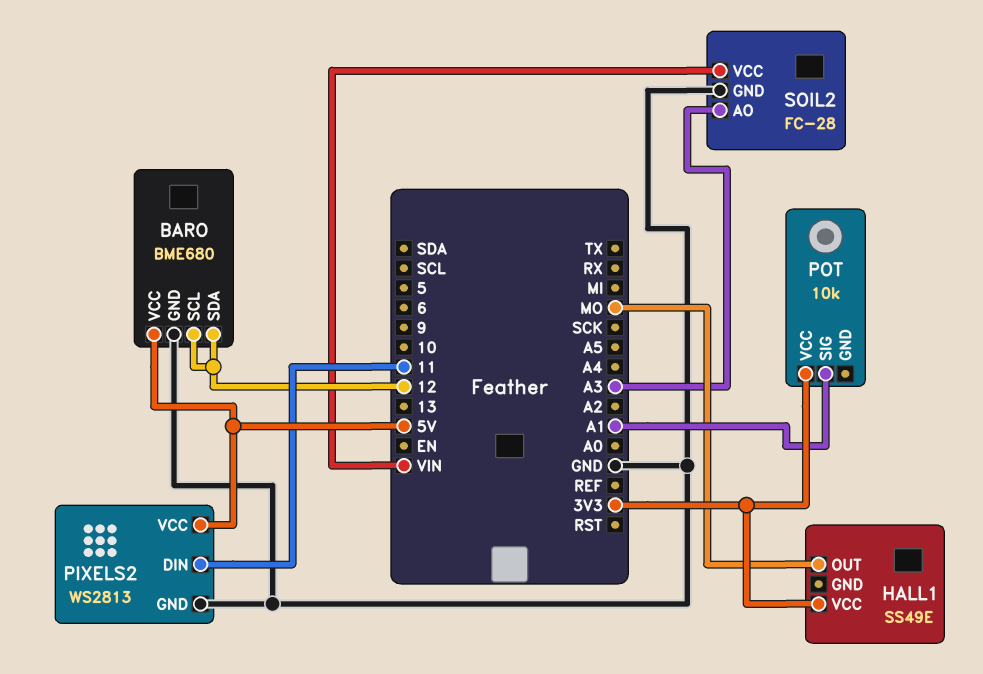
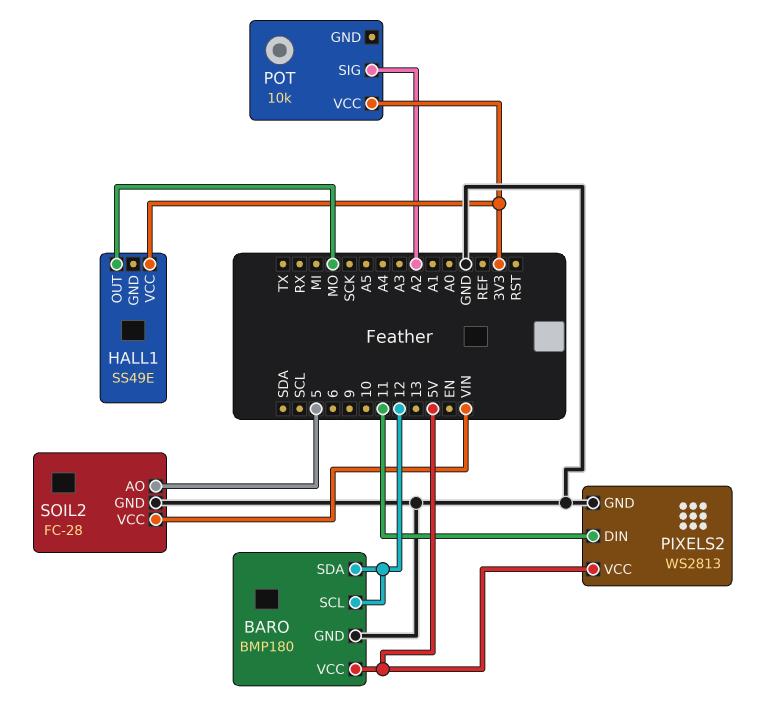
BARO: BME680 -> BMP180
POT pin SIG: A1 -> A2
SOIL2 pin AO: A3 -> 5

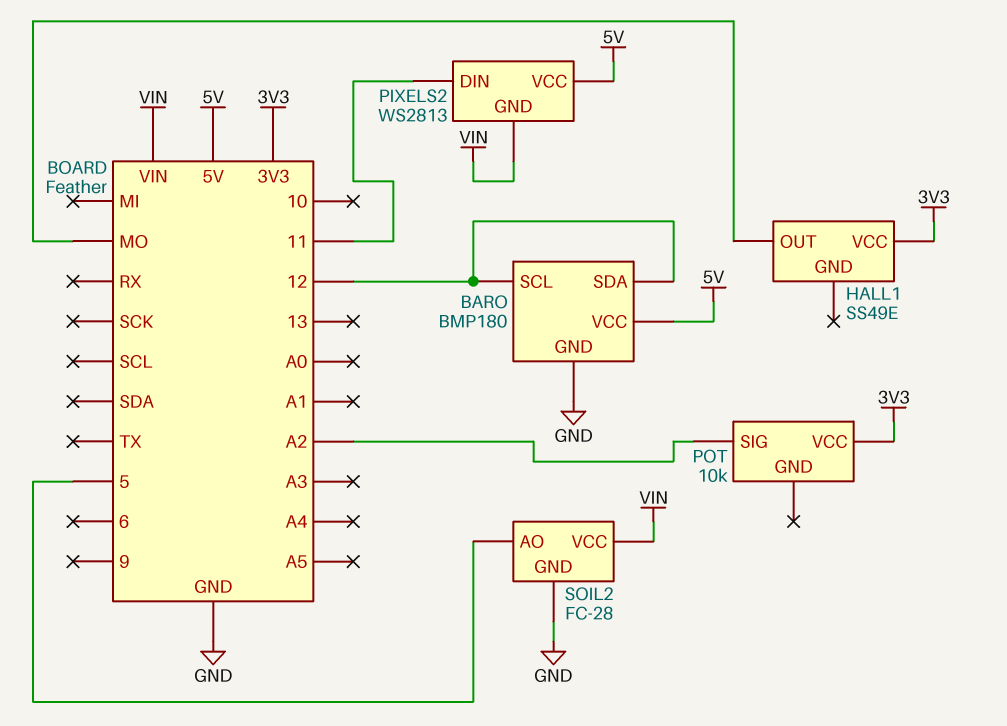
PIXELS2 pin GND: GND -> VIN

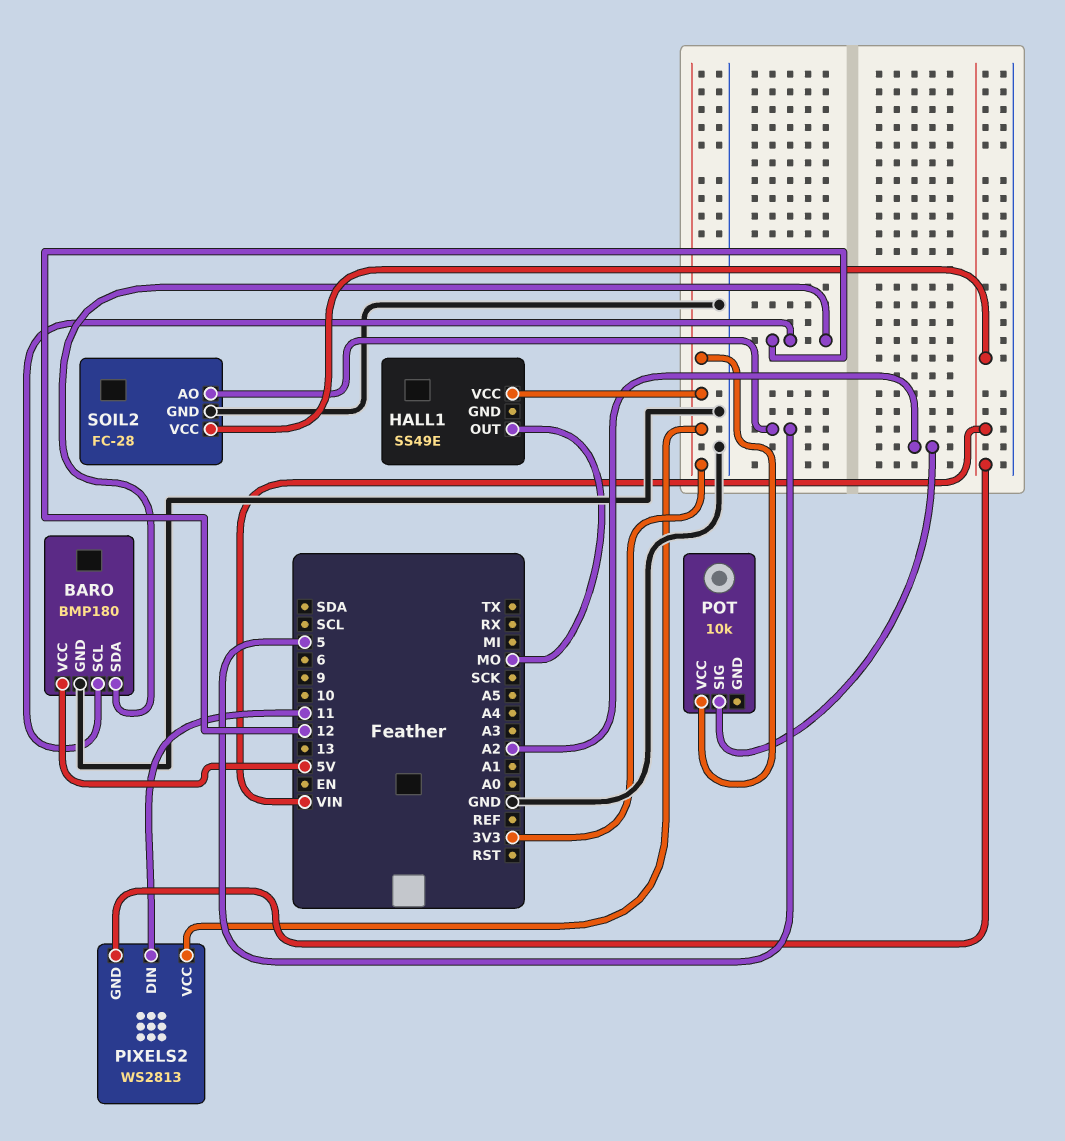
PIXELS2 pin VCC: 5V -> 3V3

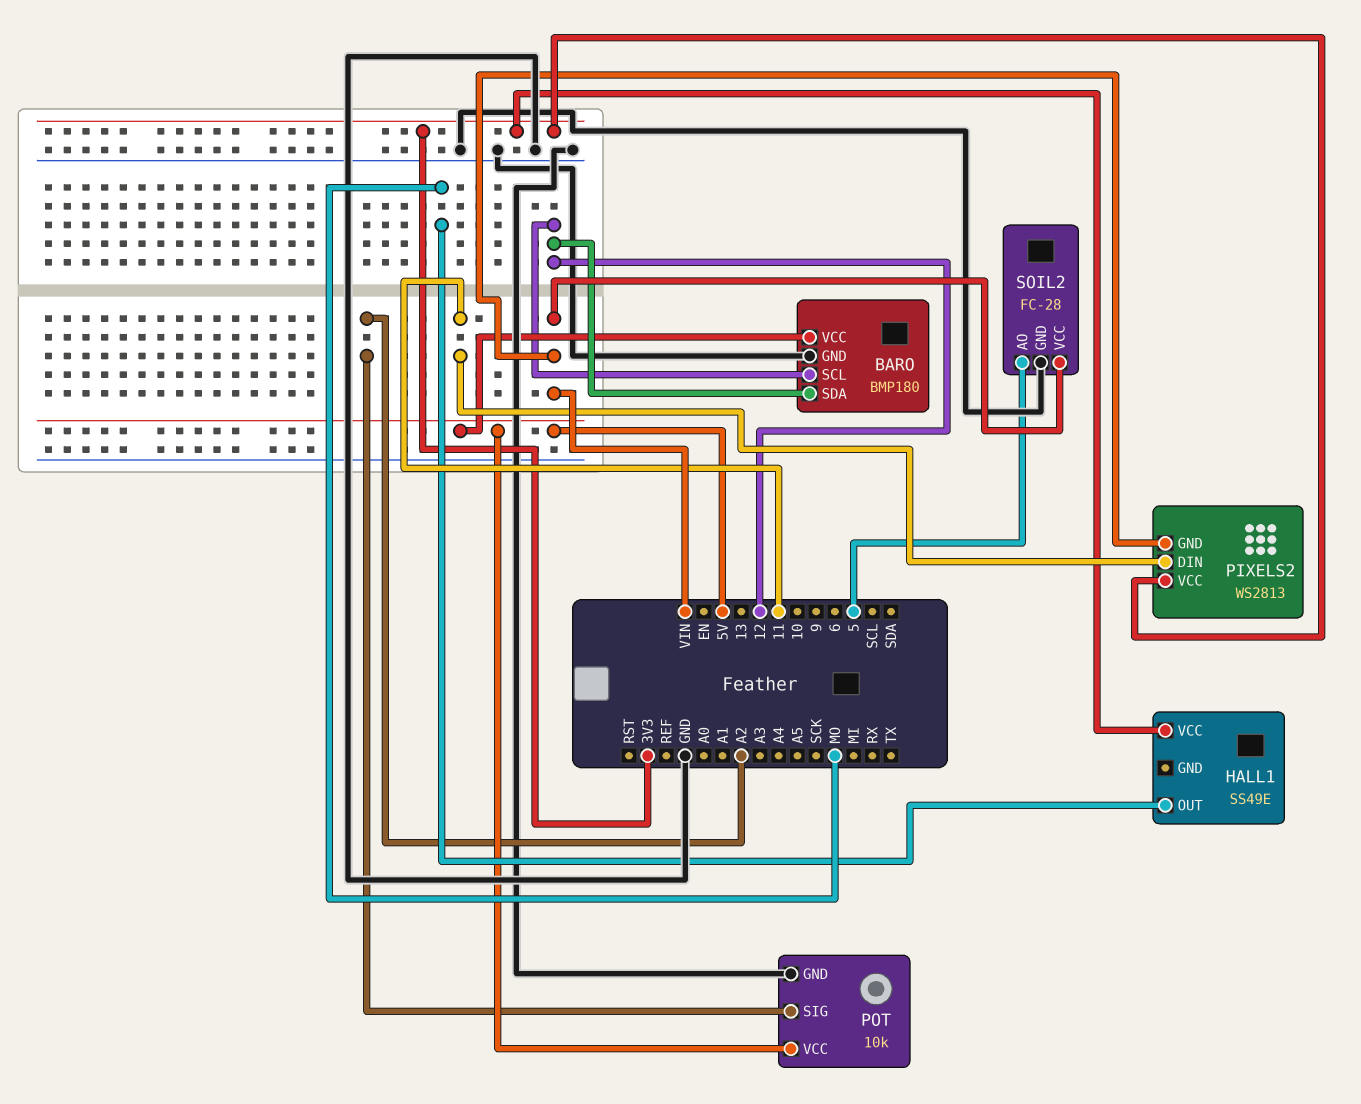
POT pin GND: none -> GND
POT pin VCC: 3V3 -> 5V

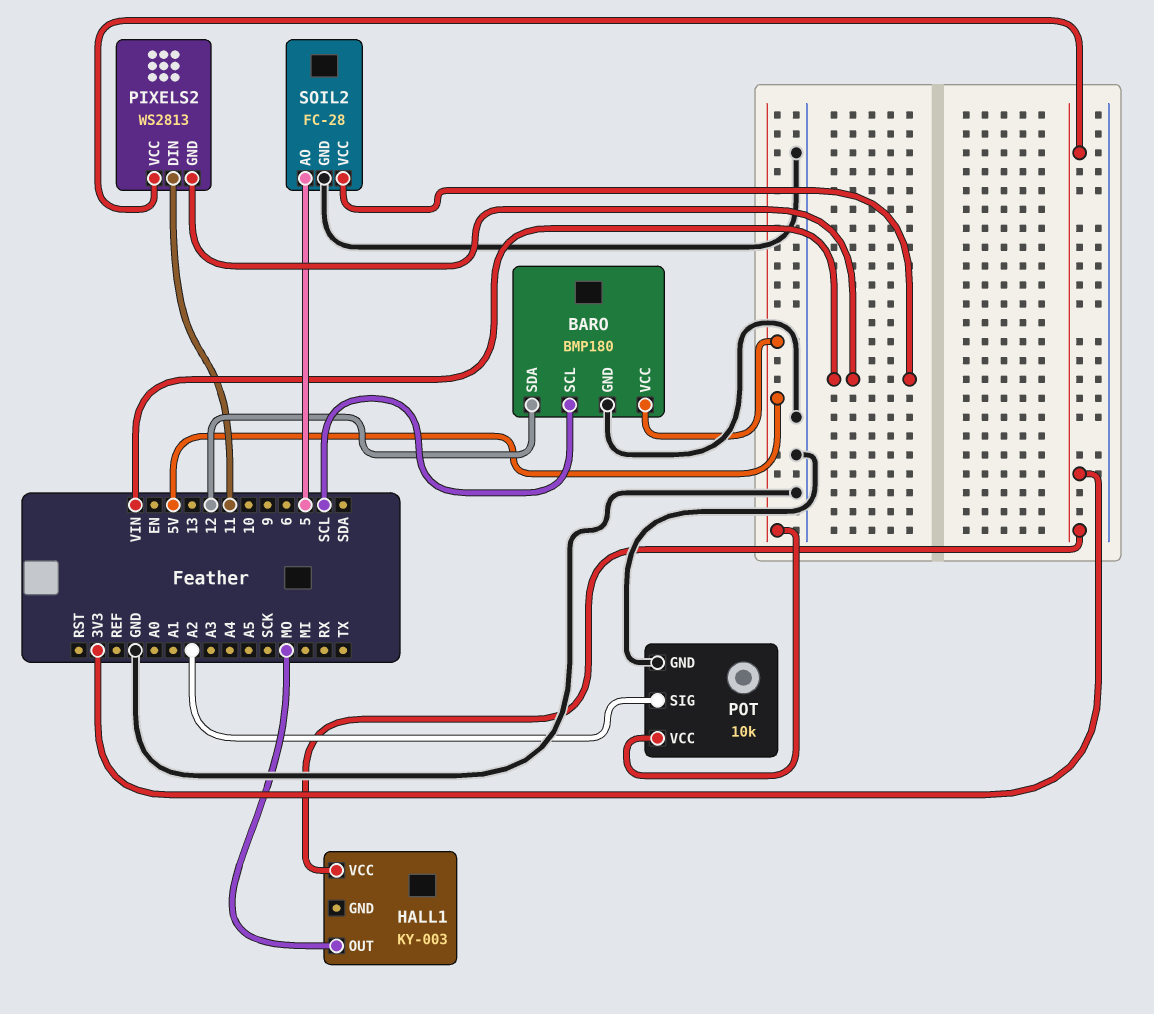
BARO pin SCL: 12 -> SCL
HALL1: SS49E -> KY-003

